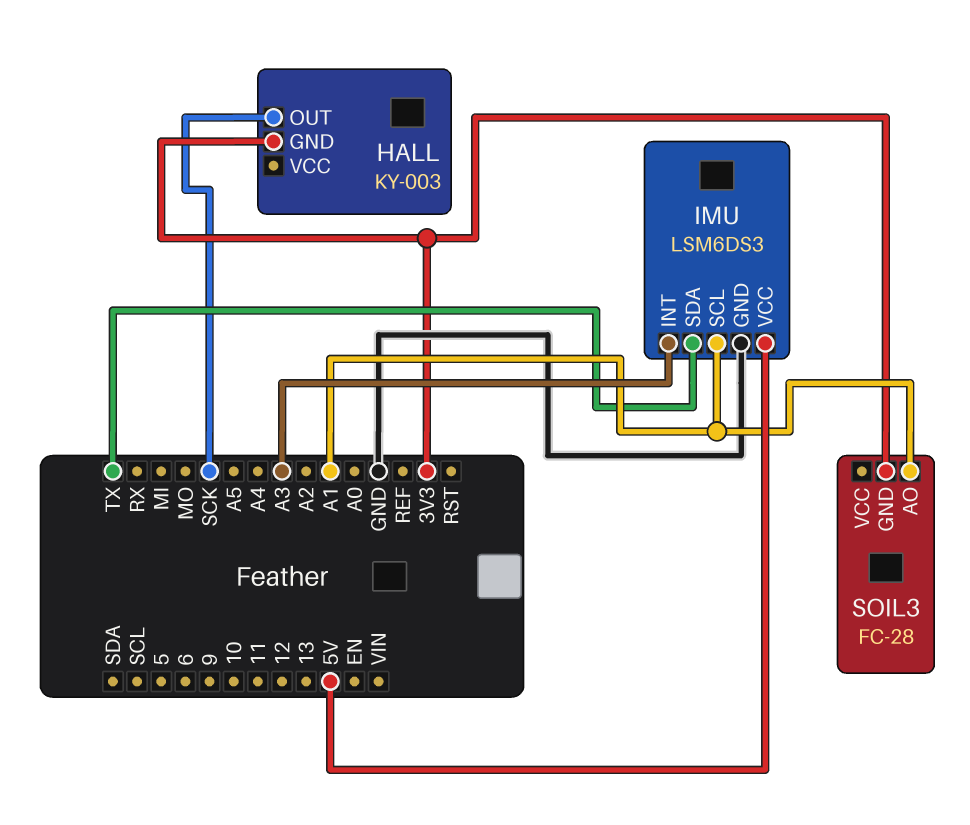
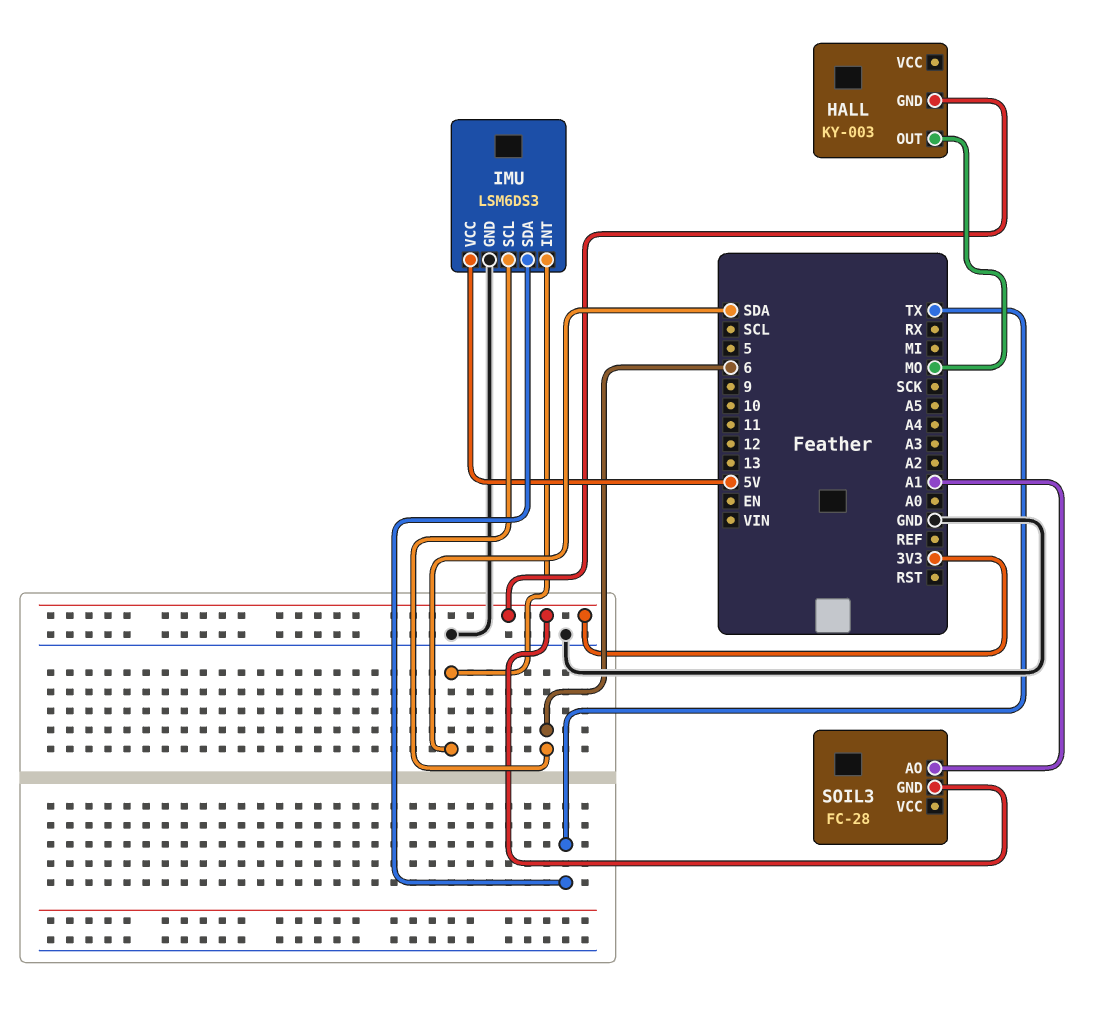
HALL pin OUT: SCK -> MO
IMU pin INT: A3 -> SDA
IMU pin SCL: A1 -> 6

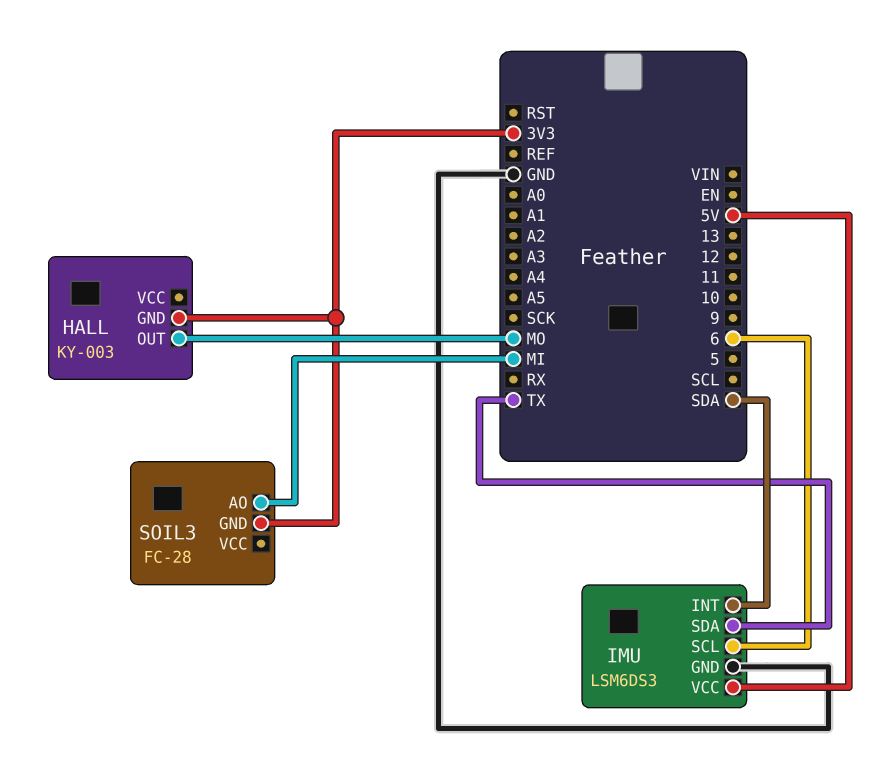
SOIL3 pin AO: A1 -> MI

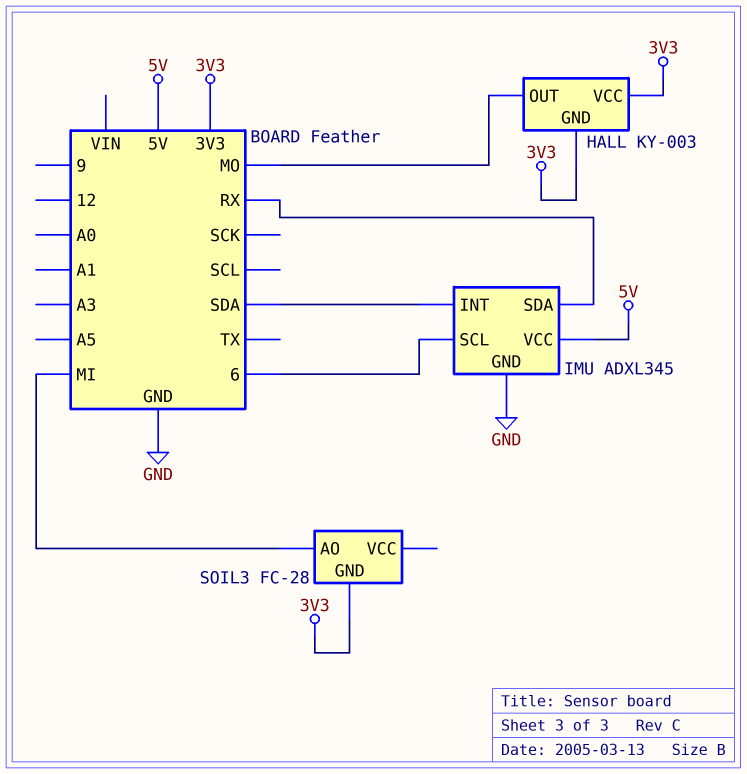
HALL pin VCC: none -> 3V3
IMU: LSM6DS3 -> ADXL345
IMU pin SDA: TX -> RX

